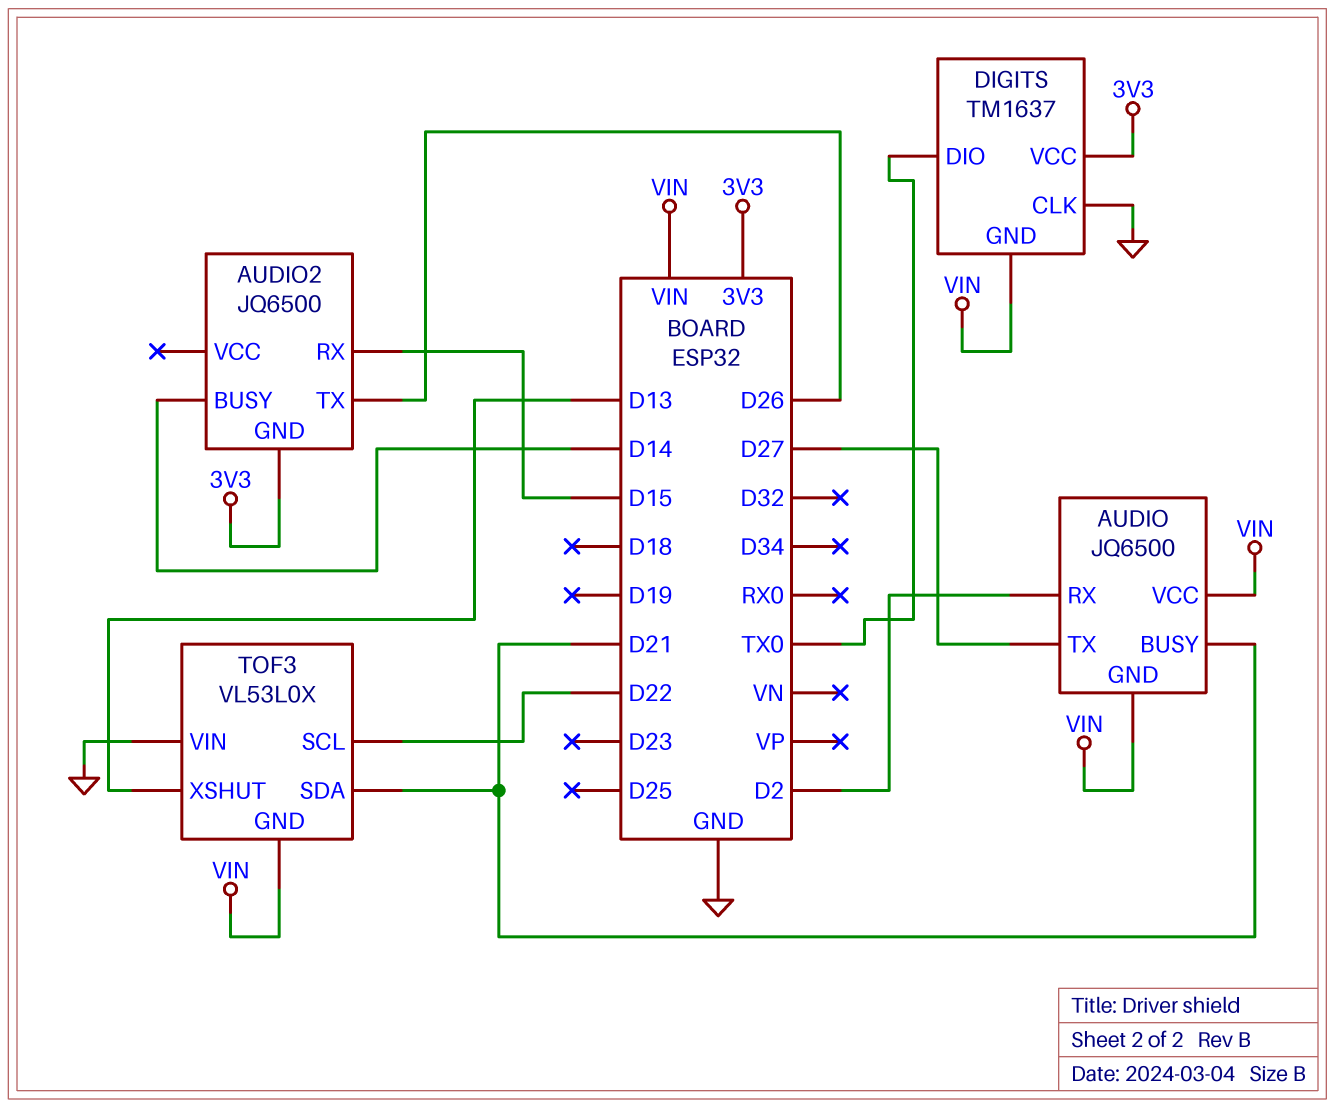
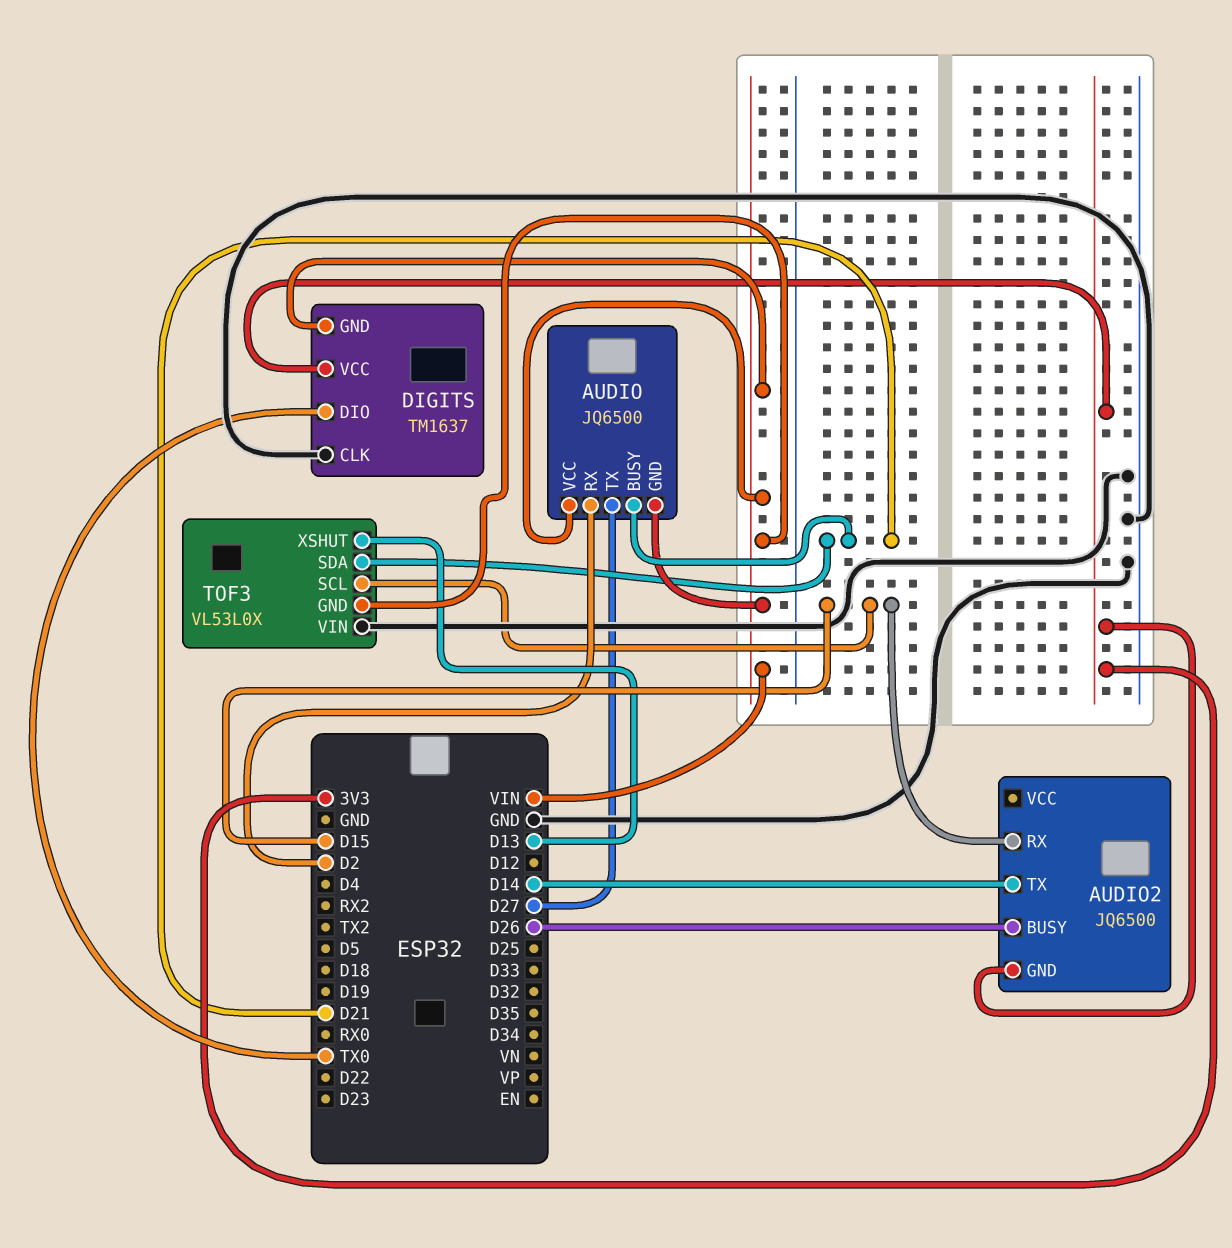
AUDIO2 pin BUSY: D14 -> D26
AUDIO2 pin TX: D26 -> D14
TOF3 pin SCL: D22 -> D15

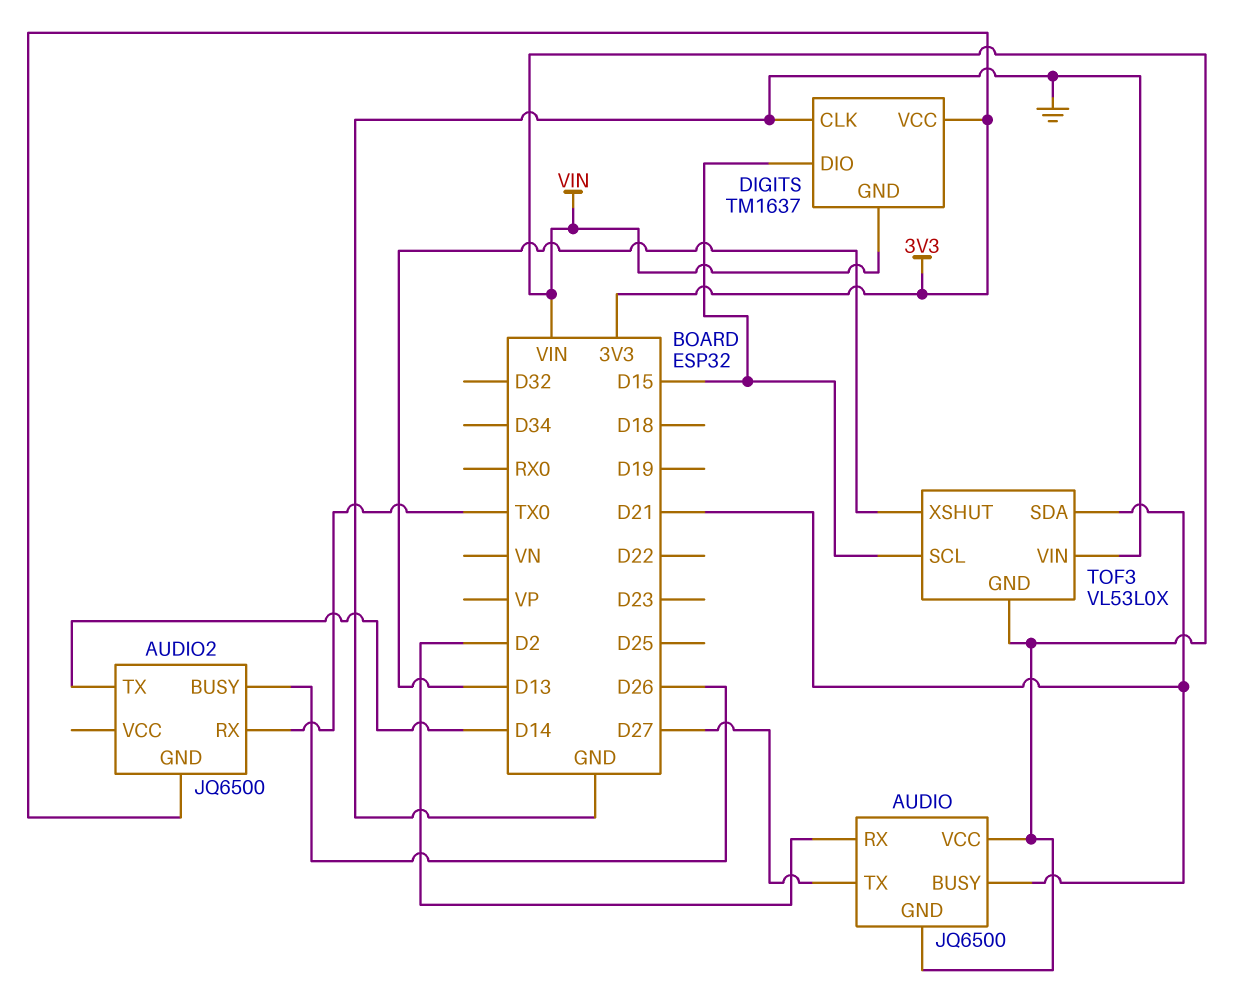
AUDIO2 pin RX: D15 -> TX0
DIGITS pin DIO: TX0 -> D15

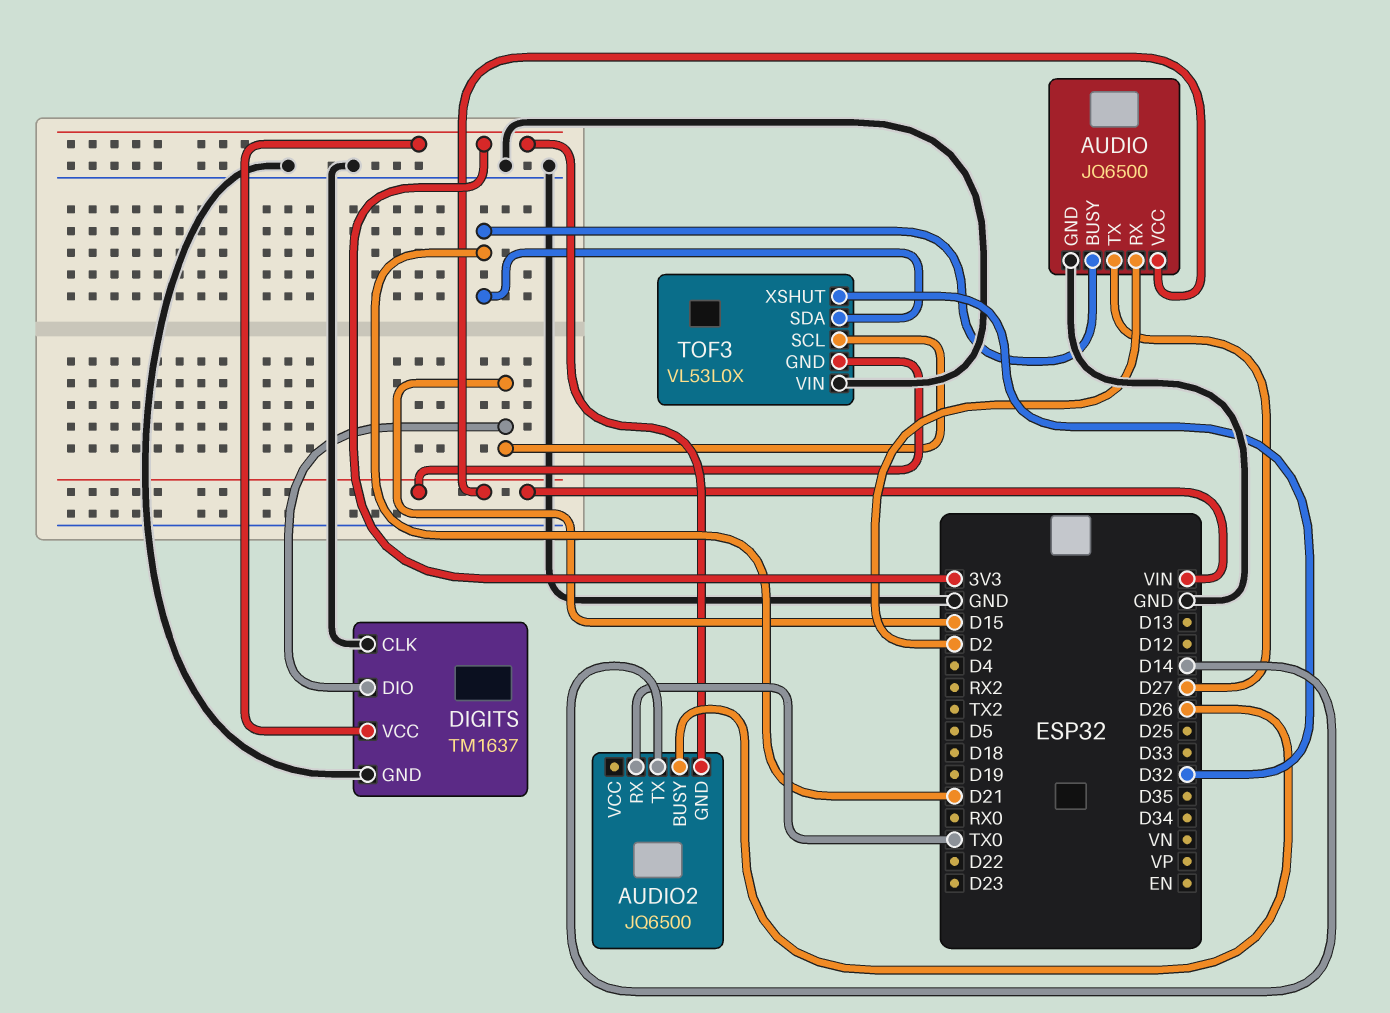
AUDIO pin GND: VIN -> GND
DIGITS pin GND: VIN -> GND
TOF3 pin XSHUT: D13 -> D32

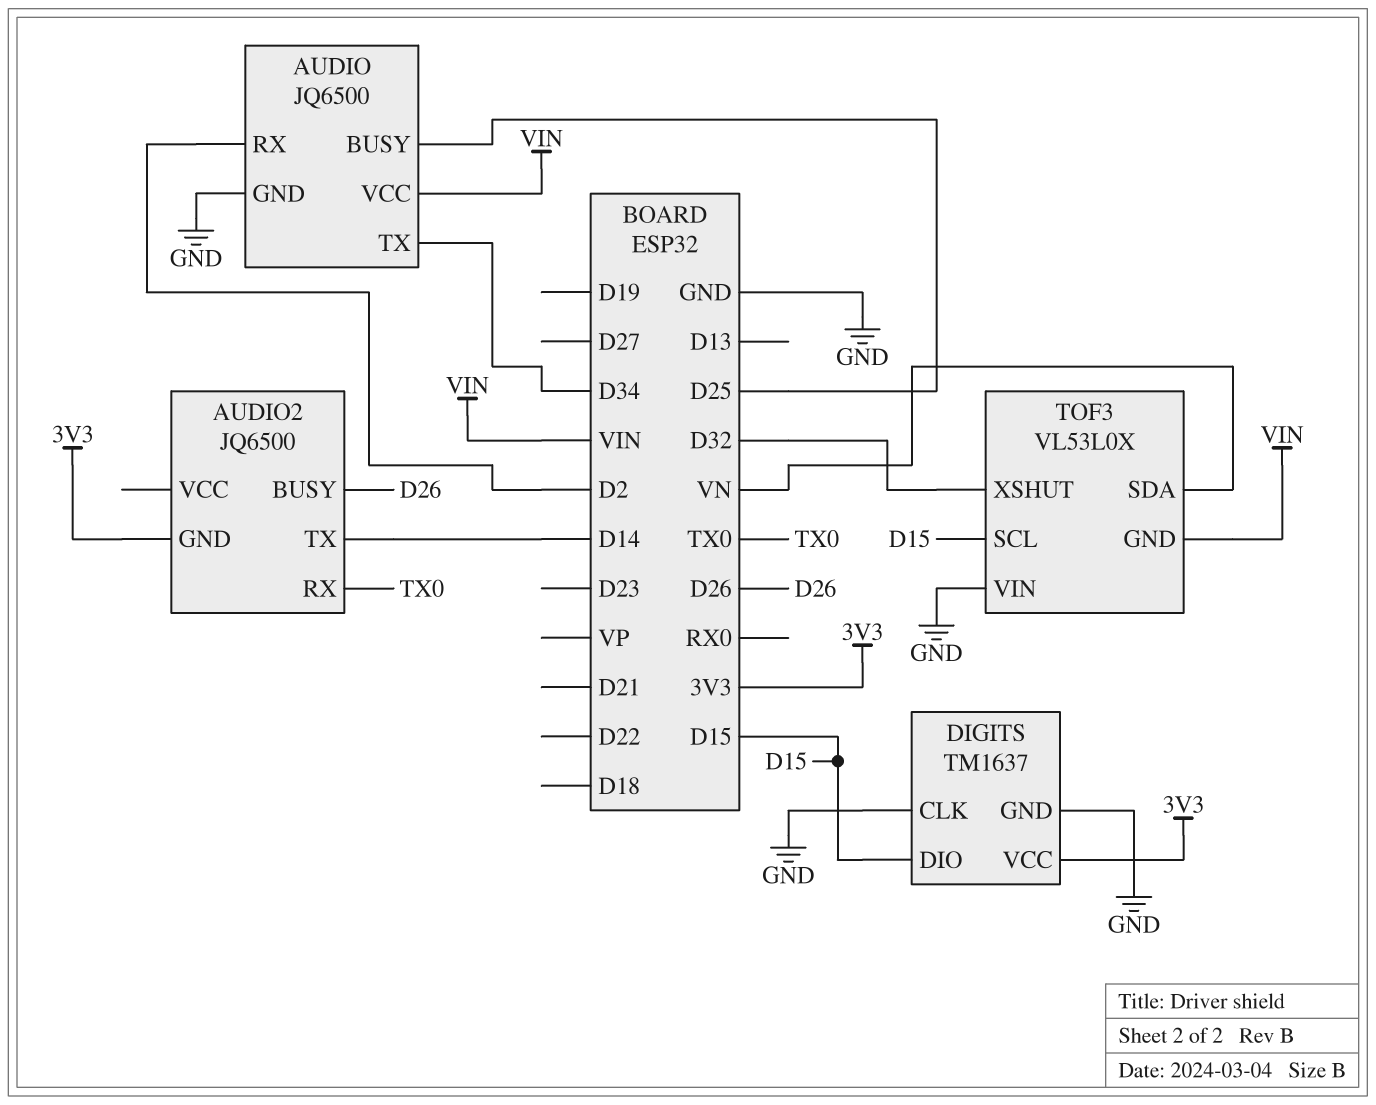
AUDIO pin BUSY: D21 -> D25
AUDIO pin TX: D27 -> D34
TOF3 pin SDA: D21 -> VN

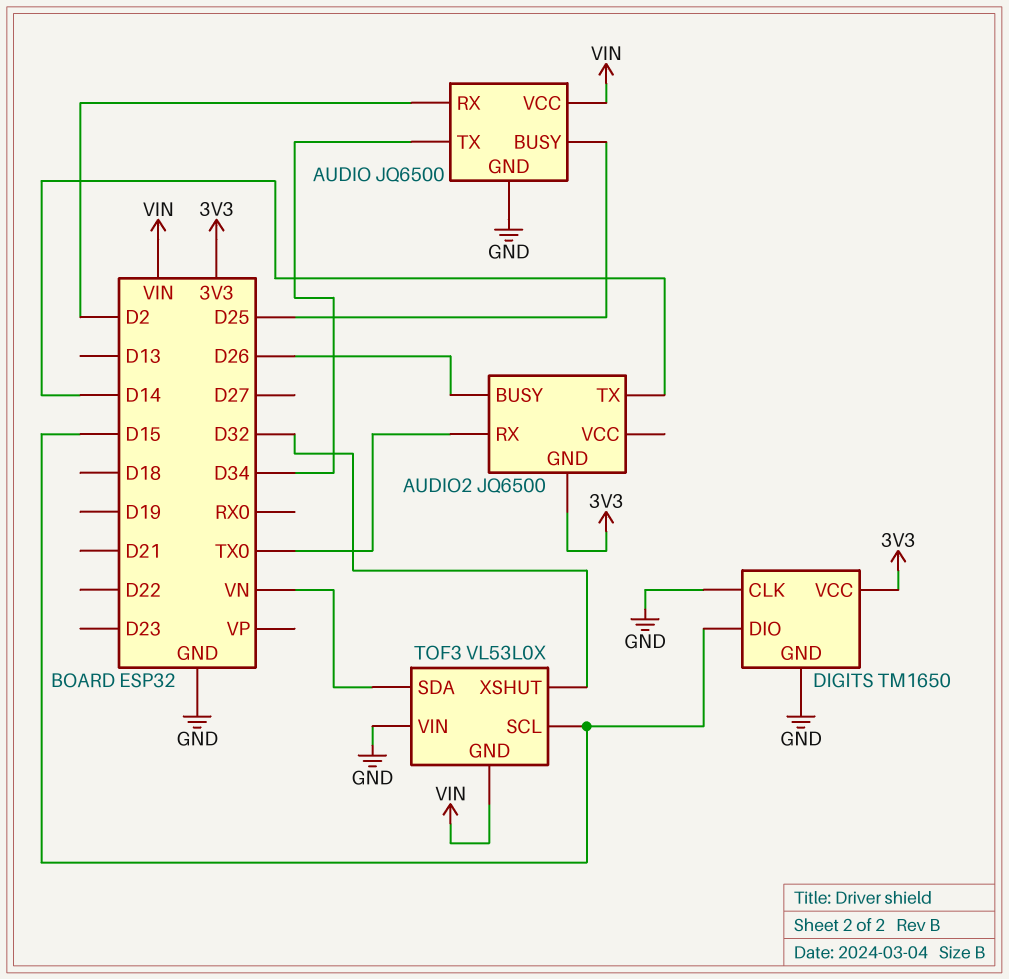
DIGITS: TM1637 -> TM1650

